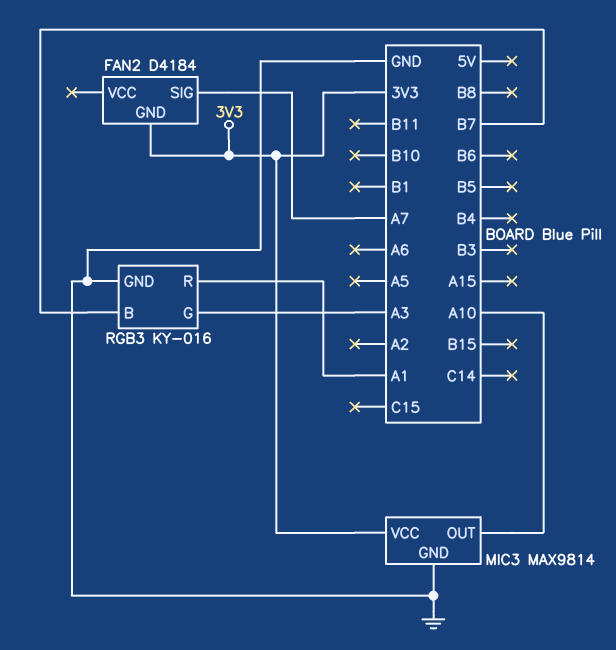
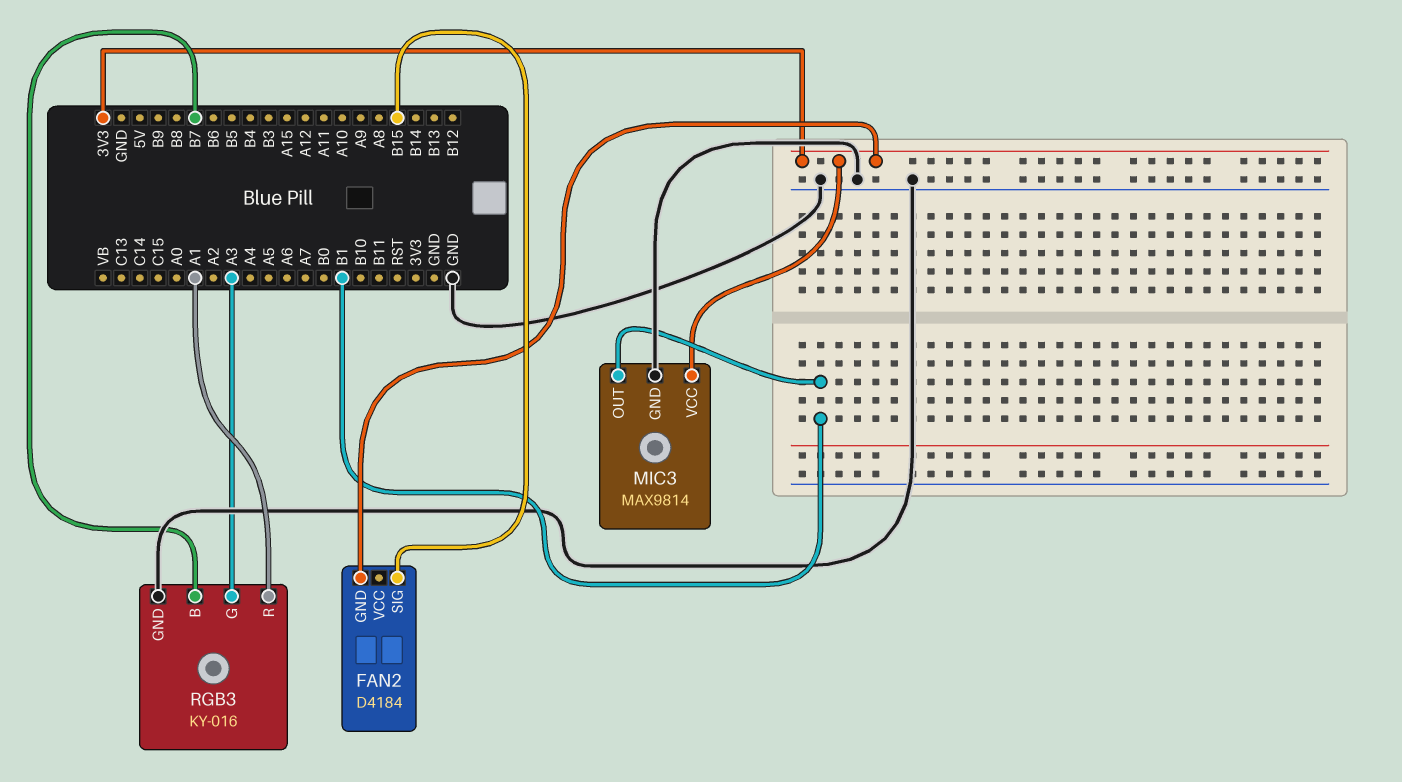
FAN2 pin SIG: A7 -> B15
MIC3 pin OUT: A10 -> B1

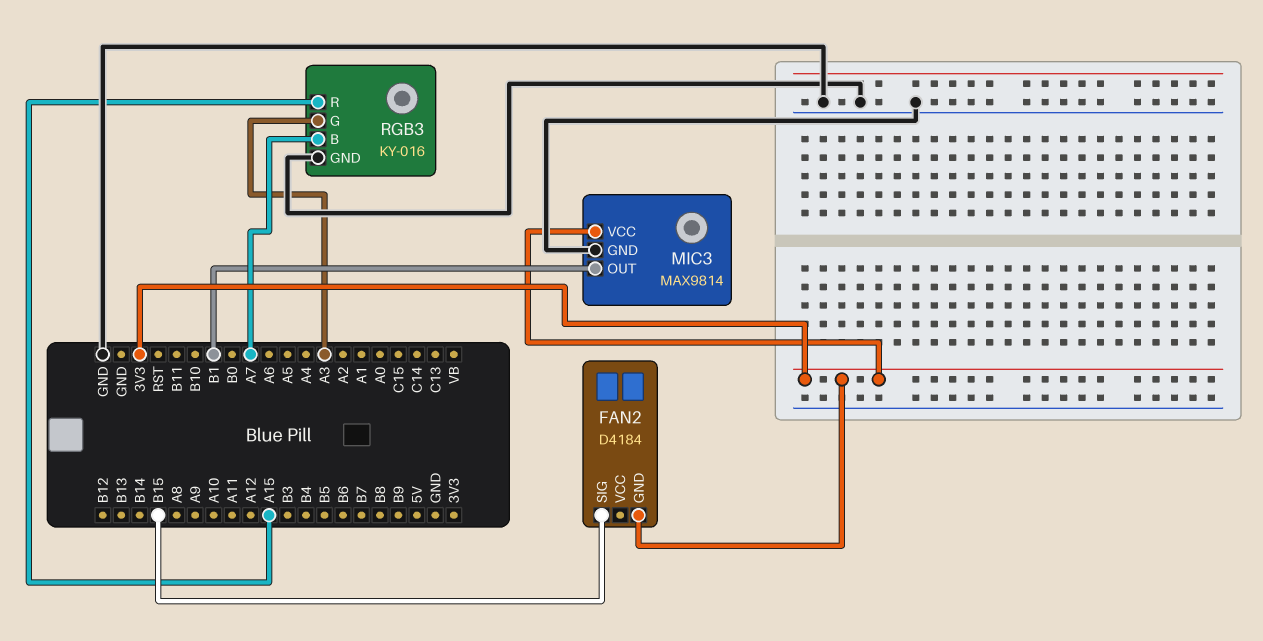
RGB3 pin B: B7 -> A7
RGB3 pin R: A1 -> A15

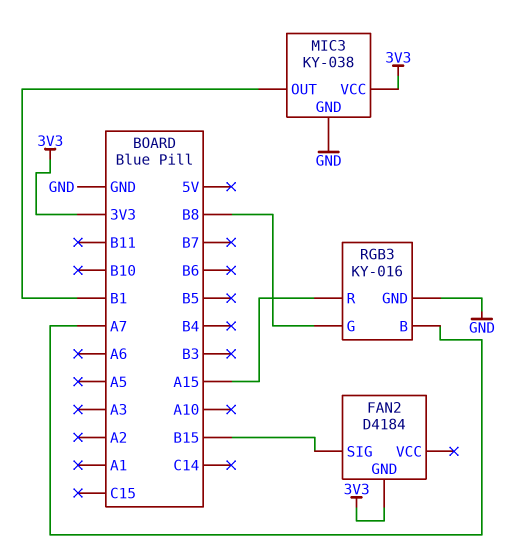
MIC3: MAX9814 -> KY-038
RGB3 pin G: A3 -> B8

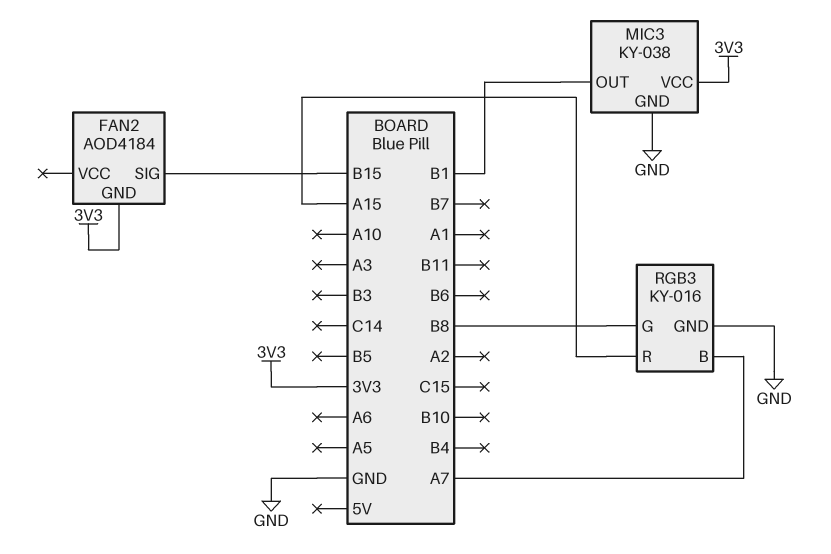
FAN2: D4184 -> AOD4184

